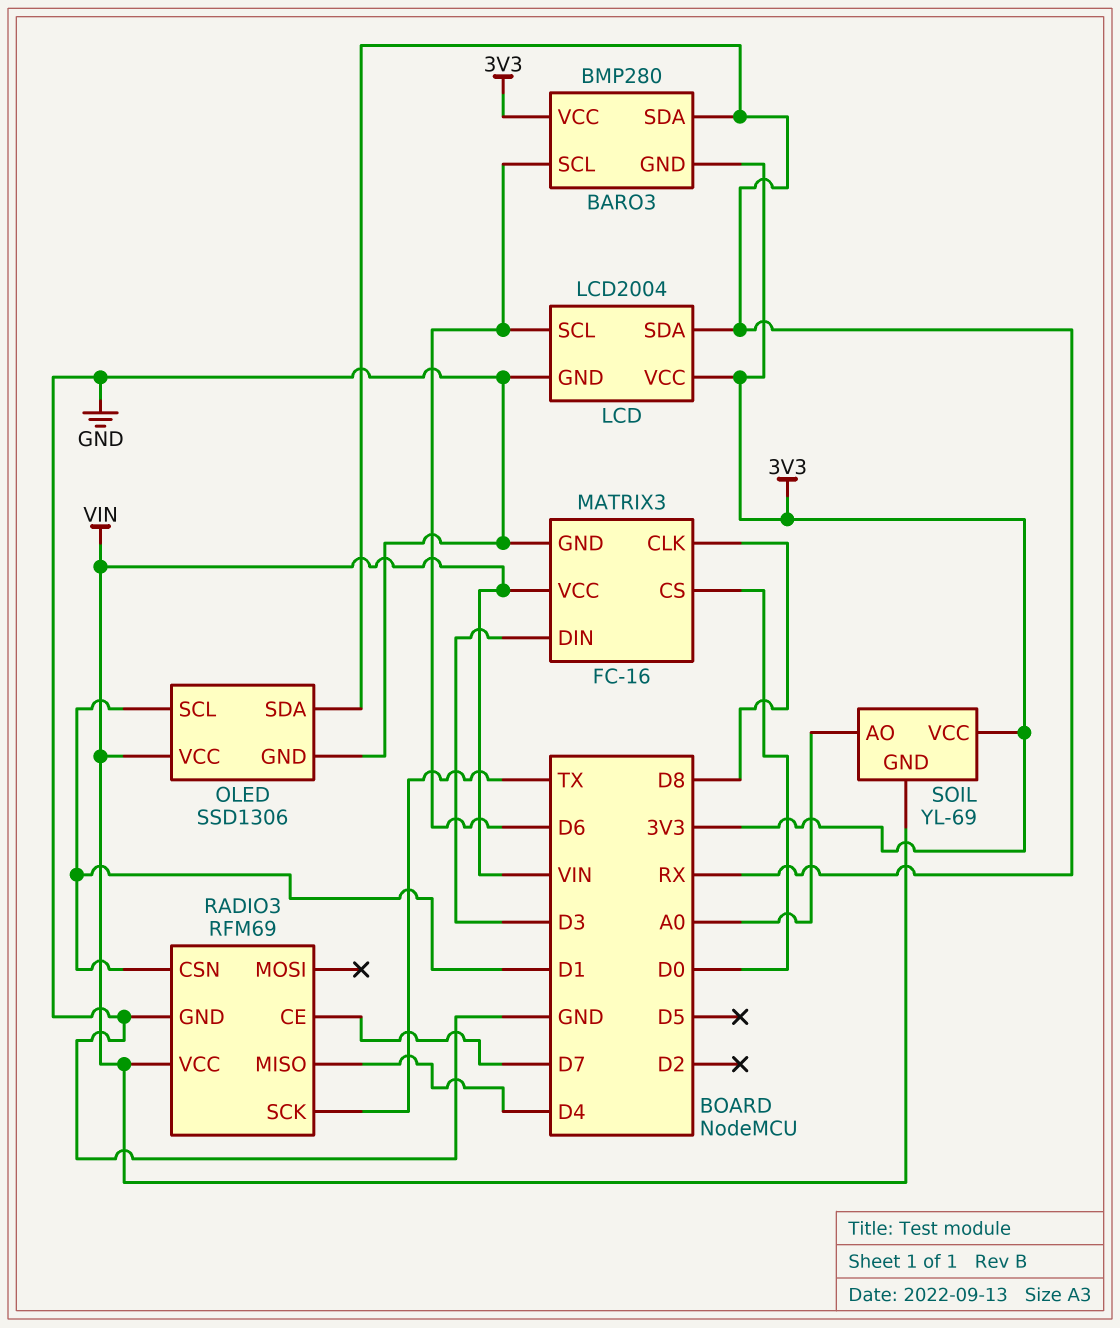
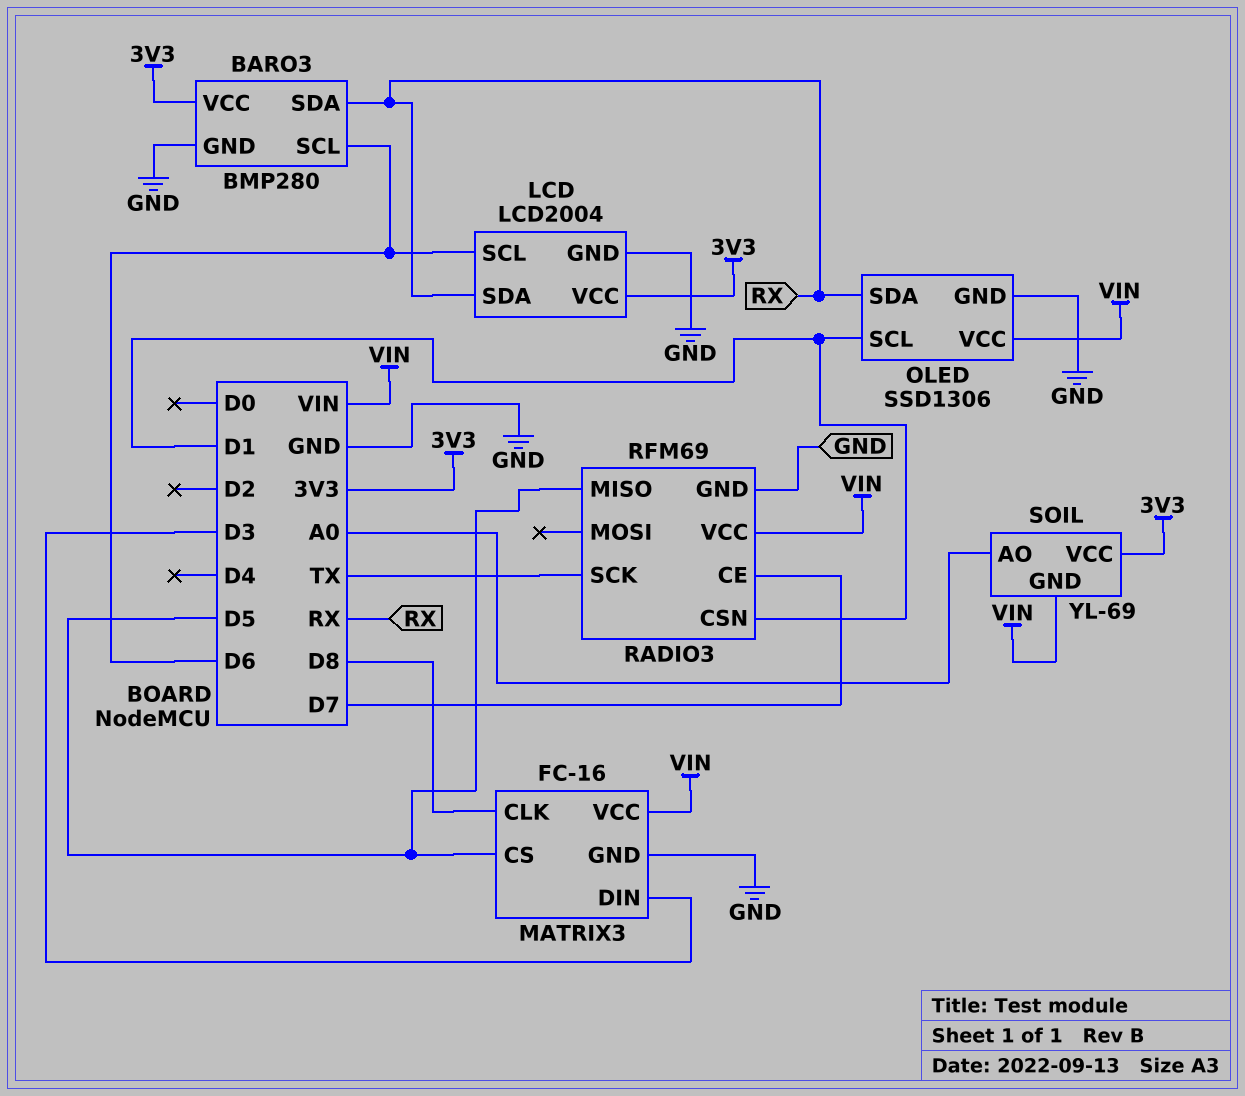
BARO3 pin GND: 3V3 -> GND
MATRIX3 pin CS: D0 -> D5
RADIO3 pin MISO: D4 -> D5

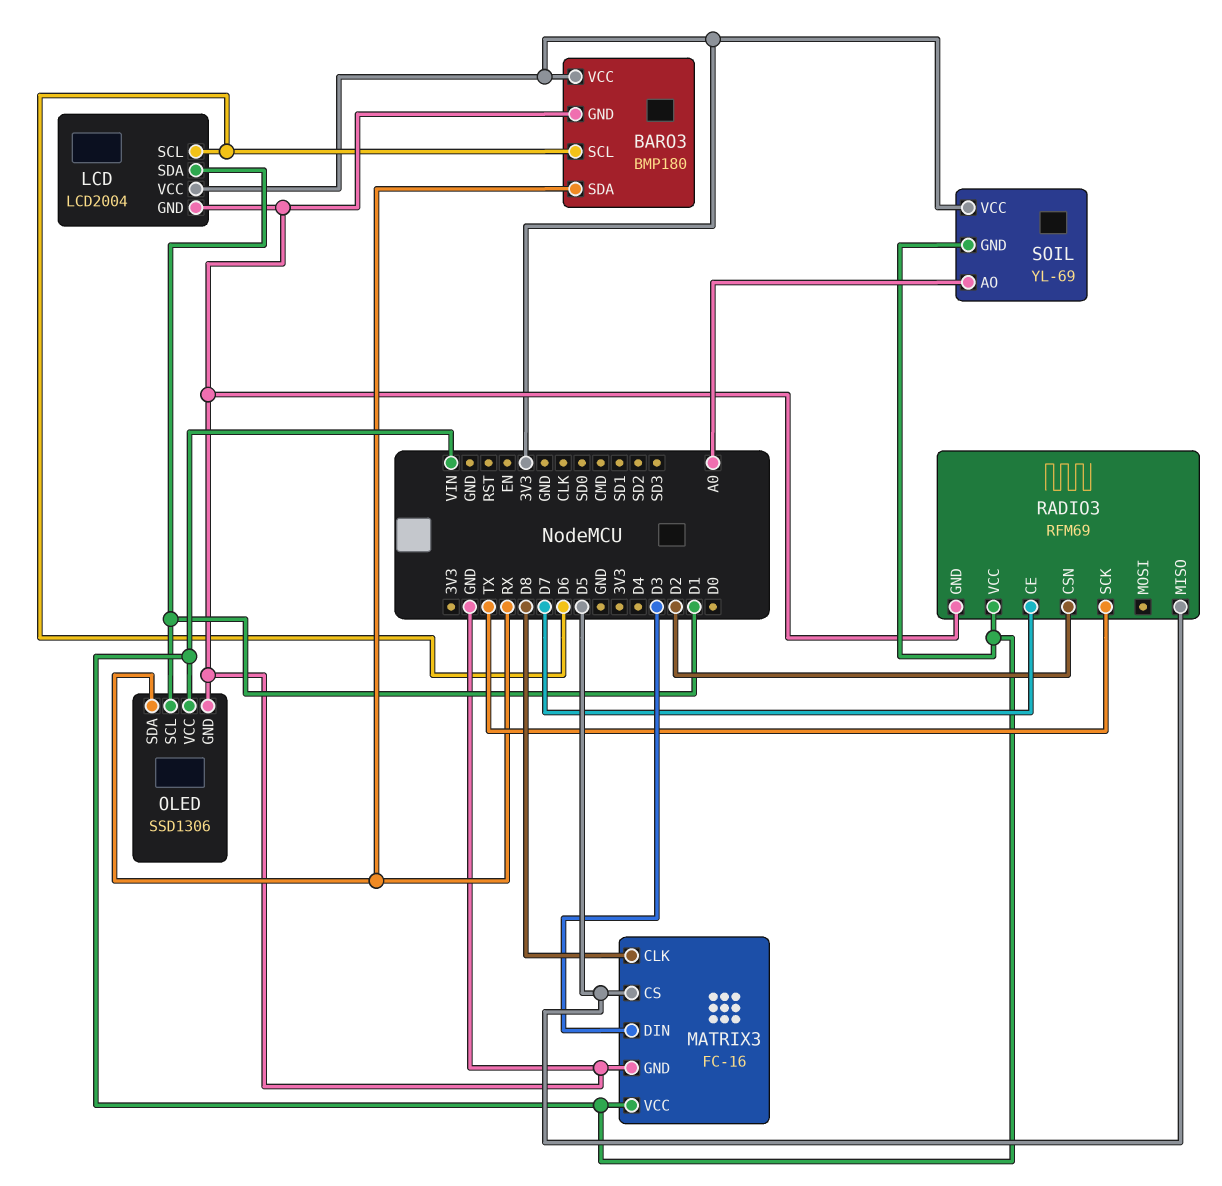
BARO3: BMP280 -> BMP180
LCD pin SDA: RX -> D1
RADIO3 pin CSN: D1 -> D2

